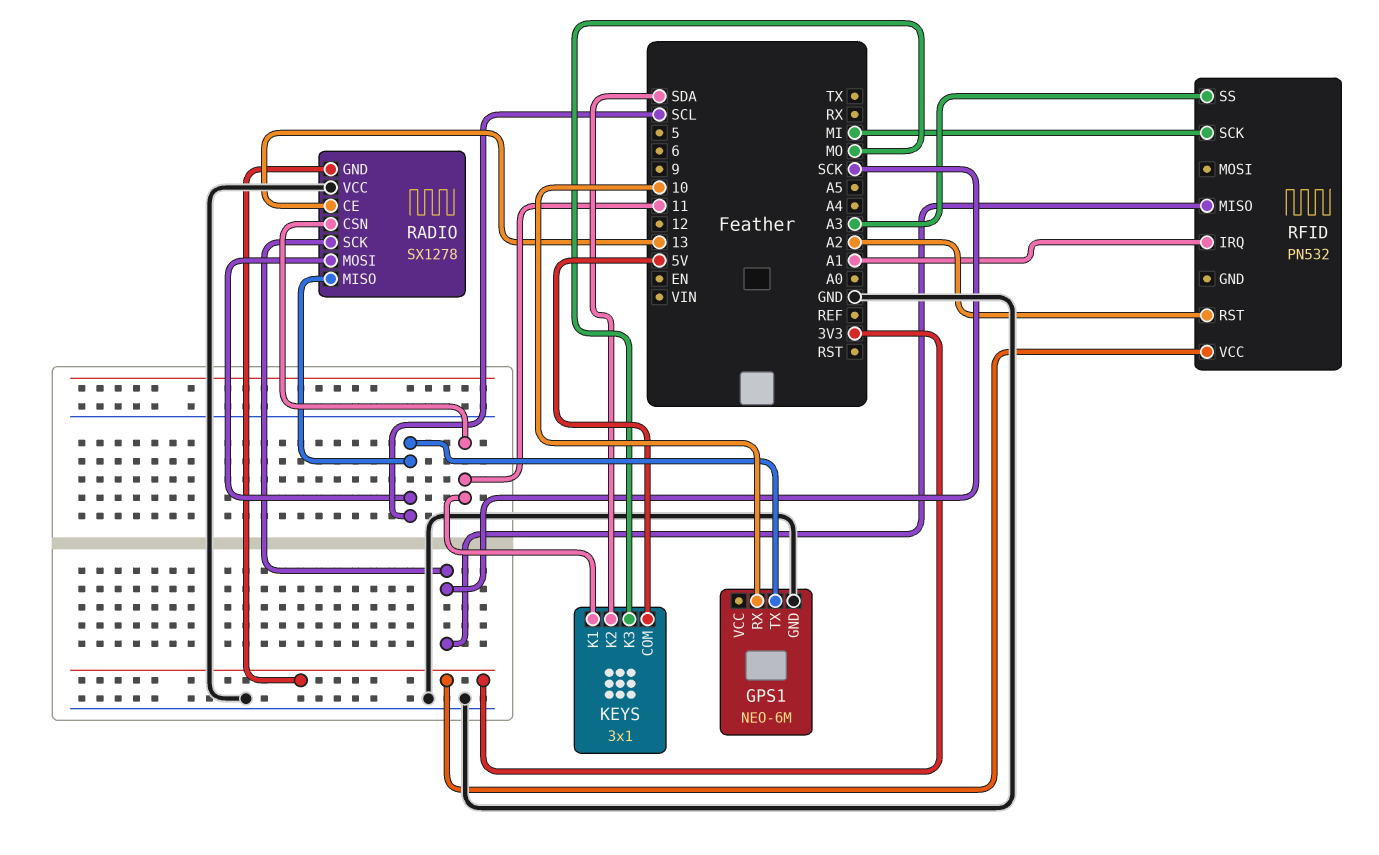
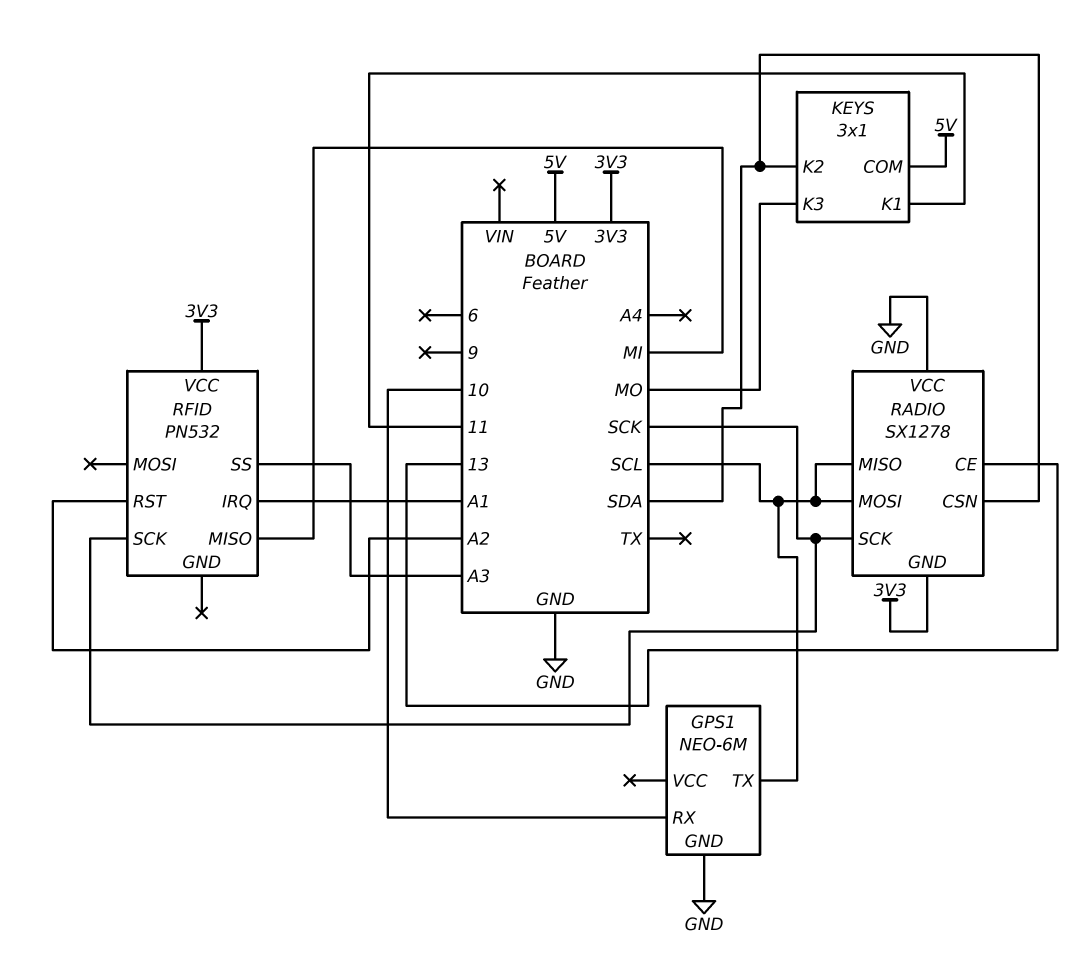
RADIO pin CSN: 11 -> SDA
RFID pin MISO: SCK -> MI
RFID pin SCK: MI -> SCK

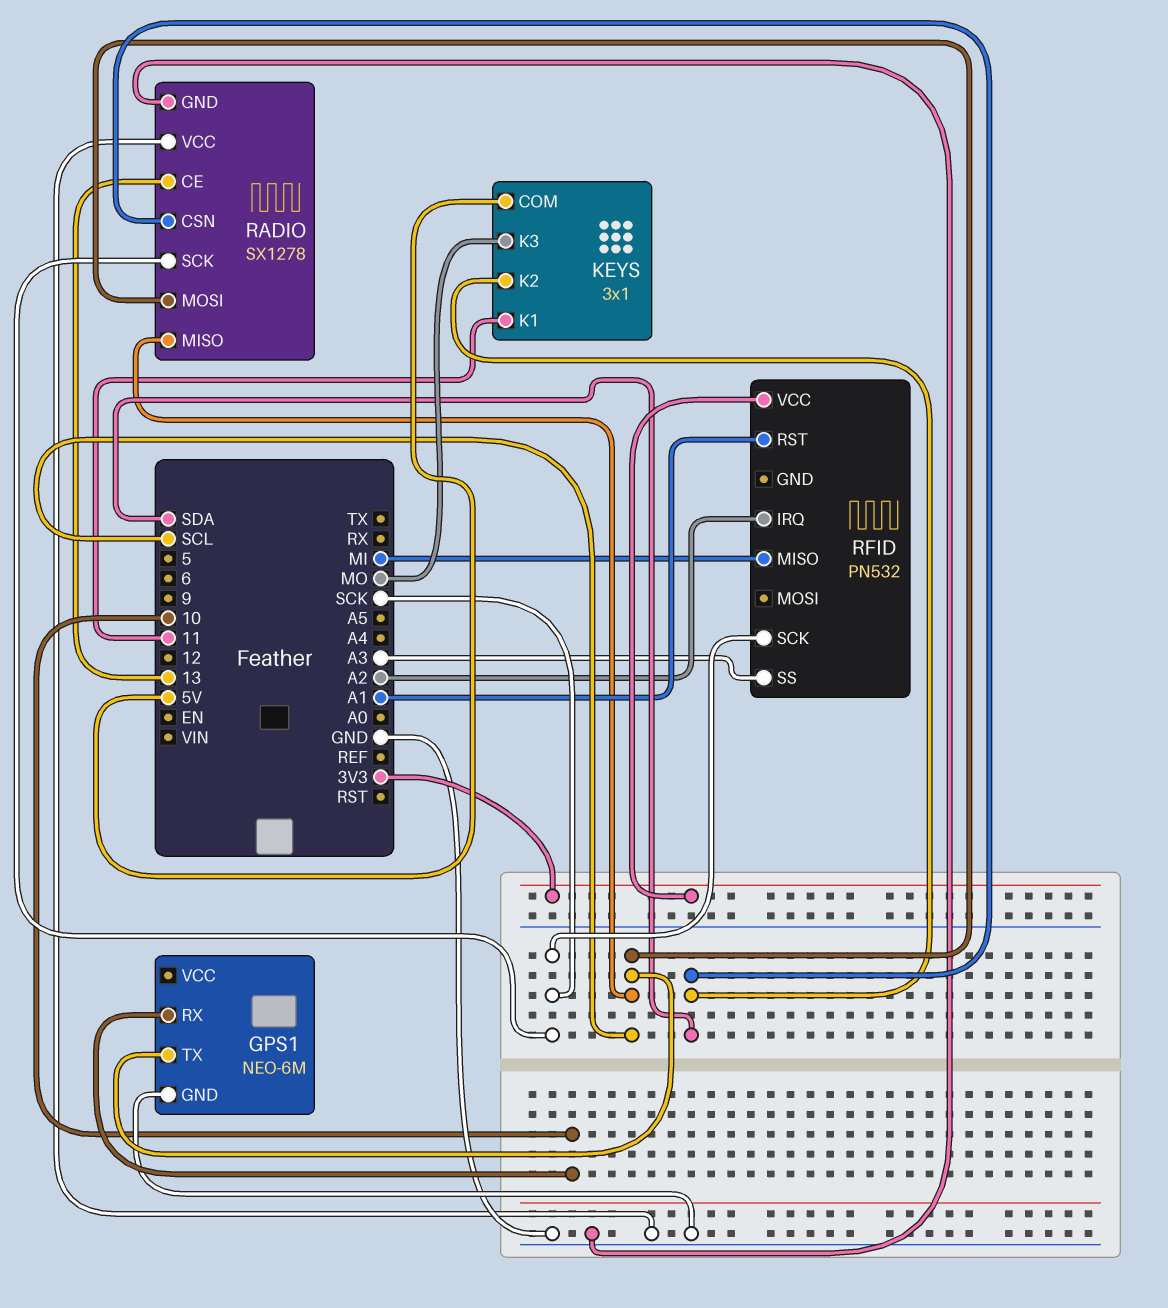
RADIO pin GND: 3V3 -> GND
RFID pin IRQ: A1 -> A2
RFID pin RST: A2 -> A1

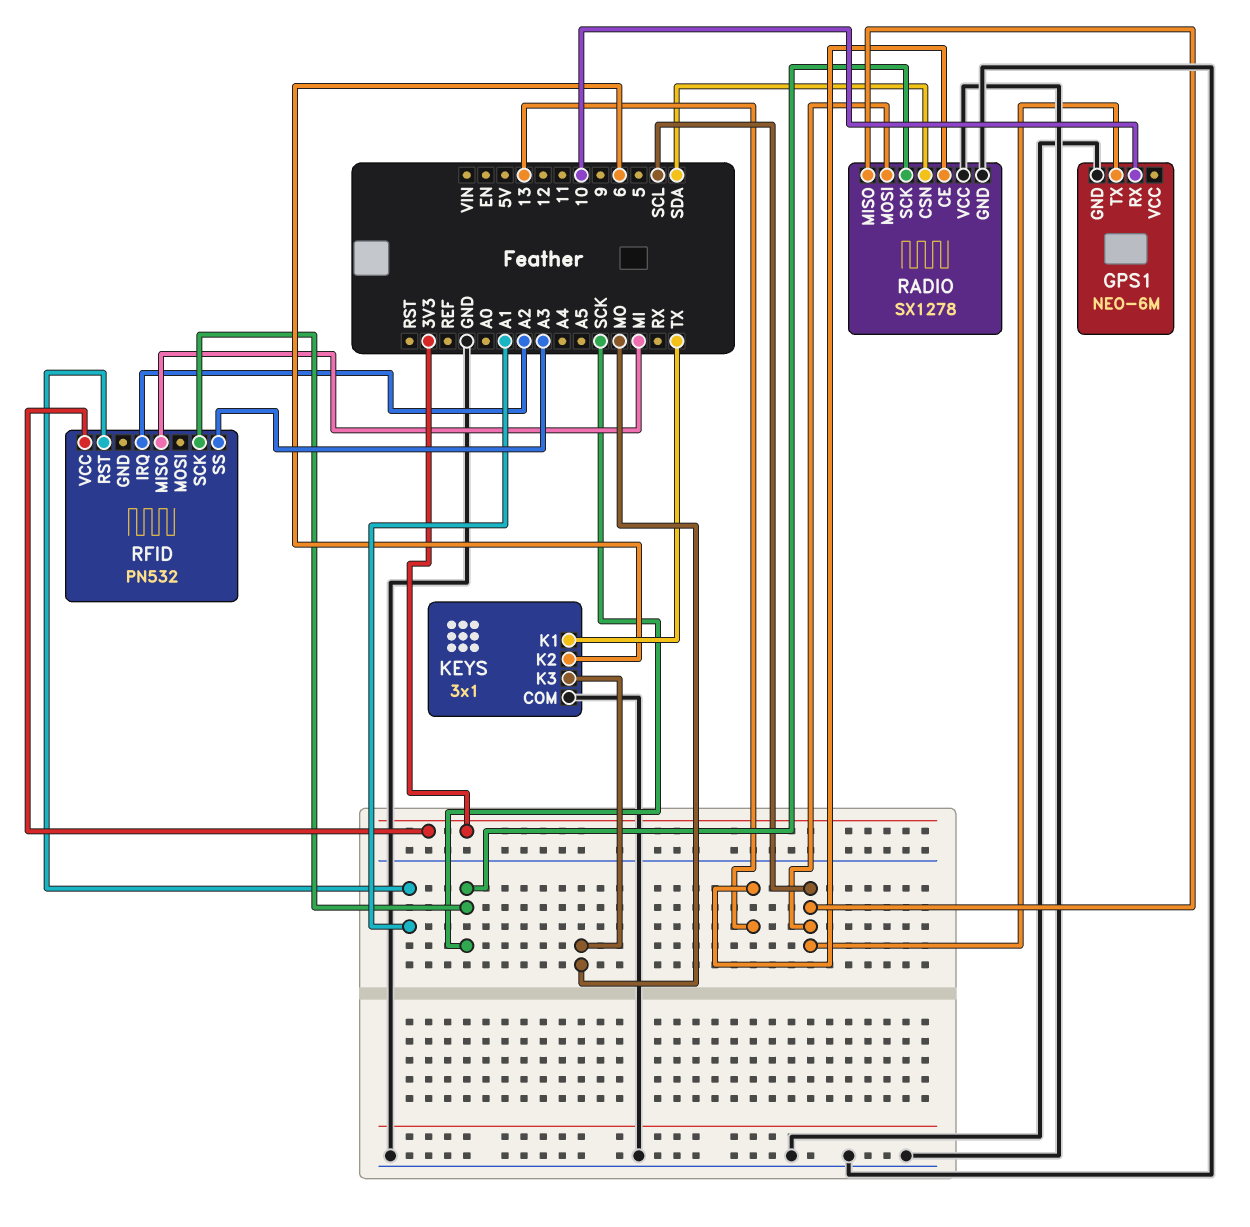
KEYS pin COM: 5V -> GND
KEYS pin K1: 11 -> TX
KEYS pin K2: SDA -> 6

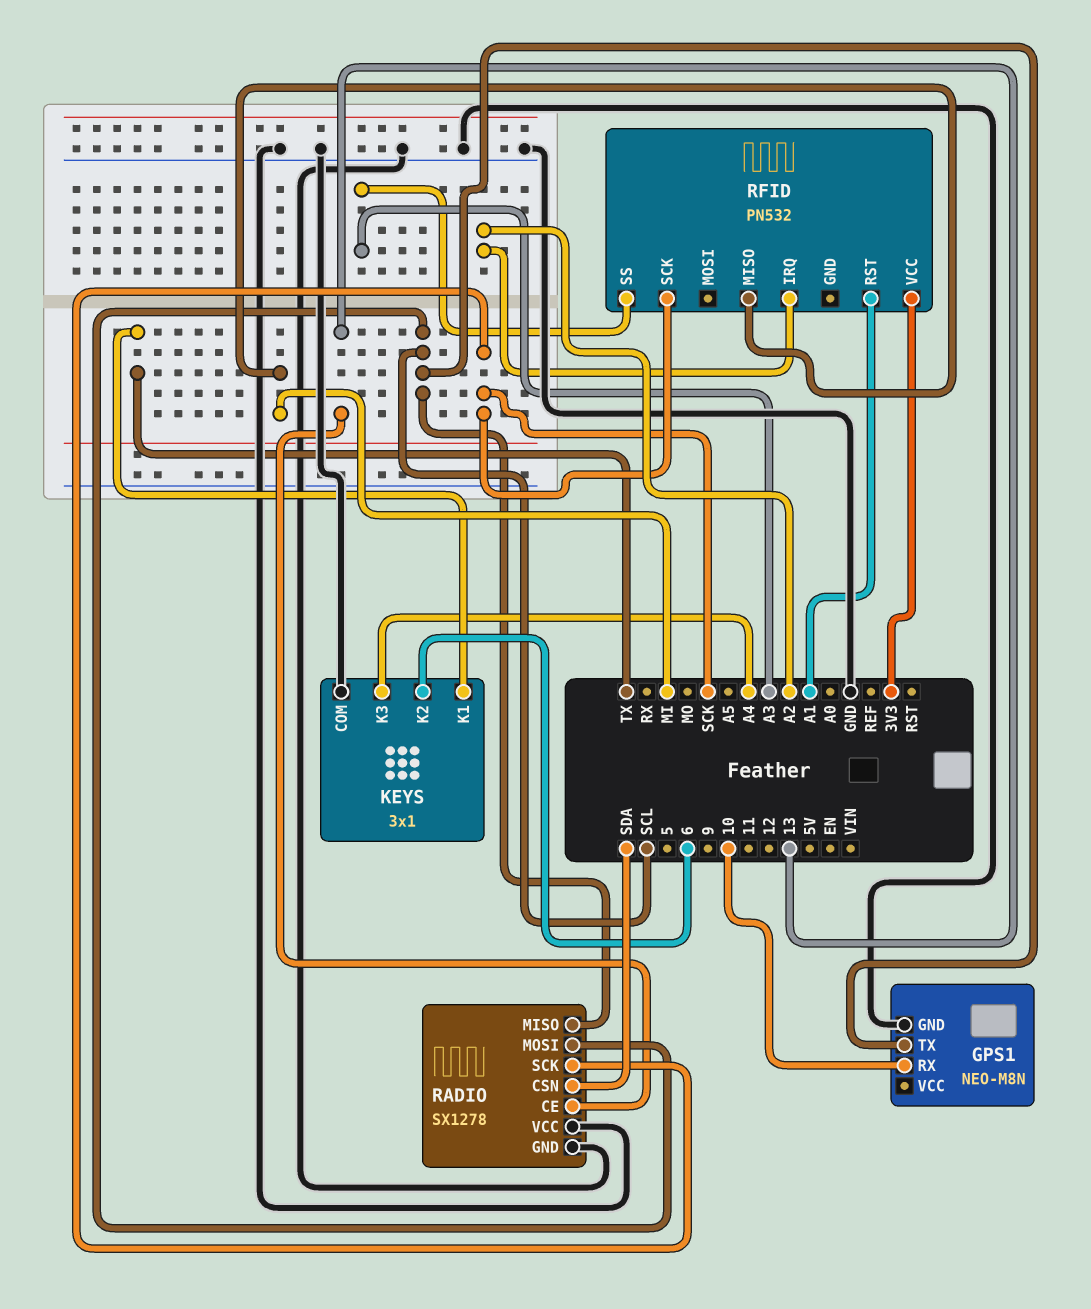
GPS1: NEO-6M -> NEO-M8N
KEYS pin K3: MO -> A4

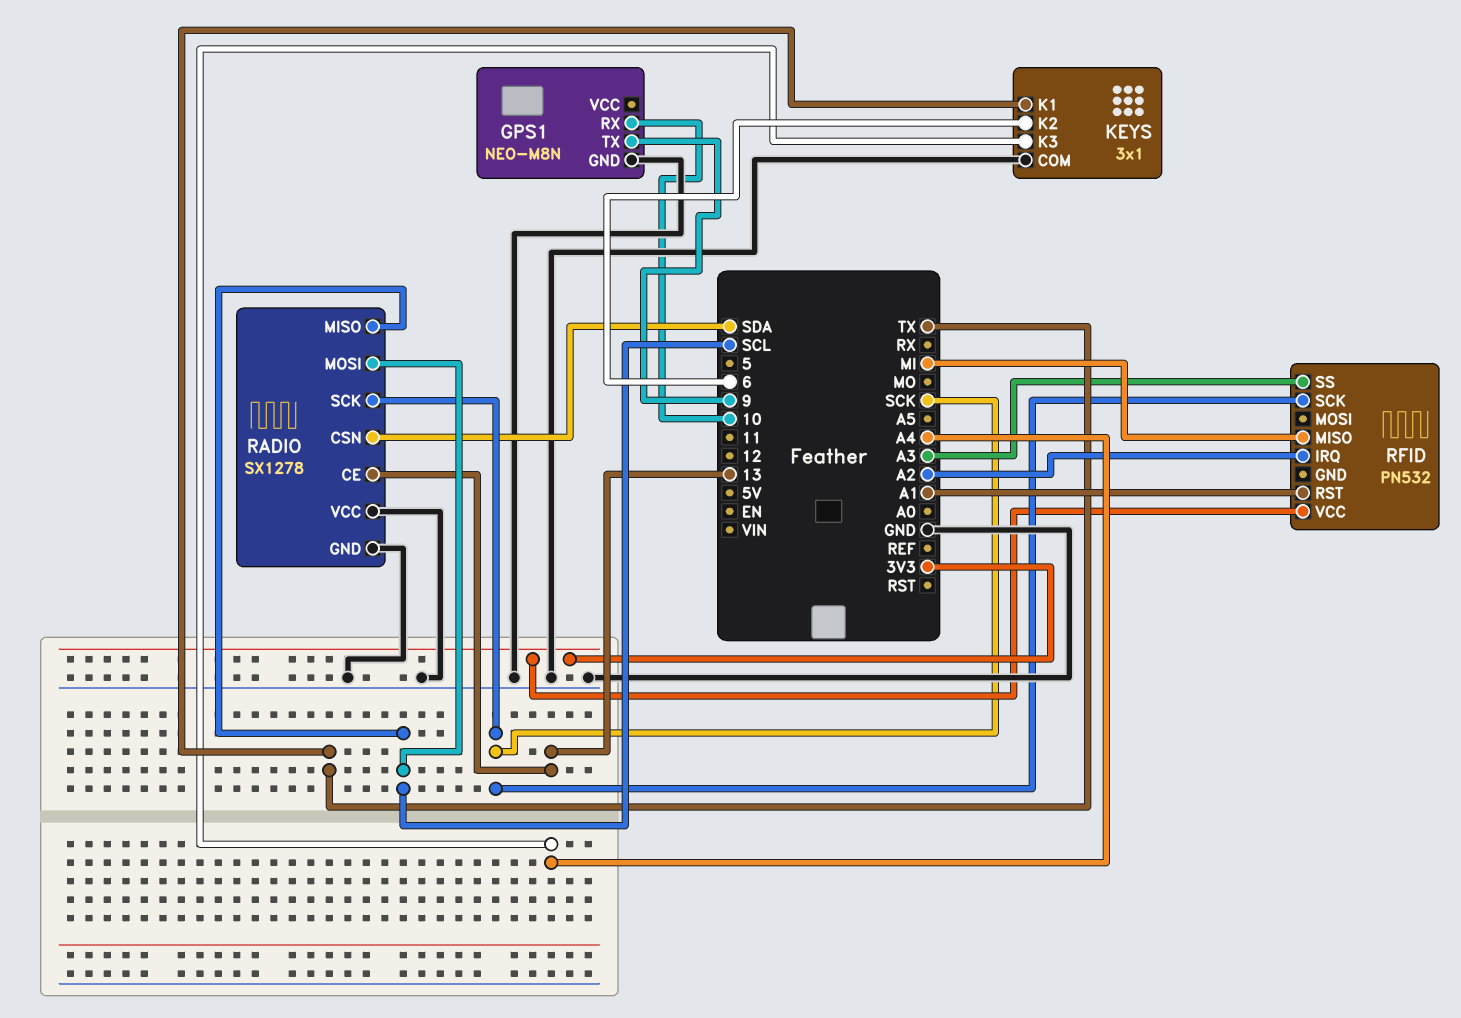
GPS1 pin TX: SCL -> 9

